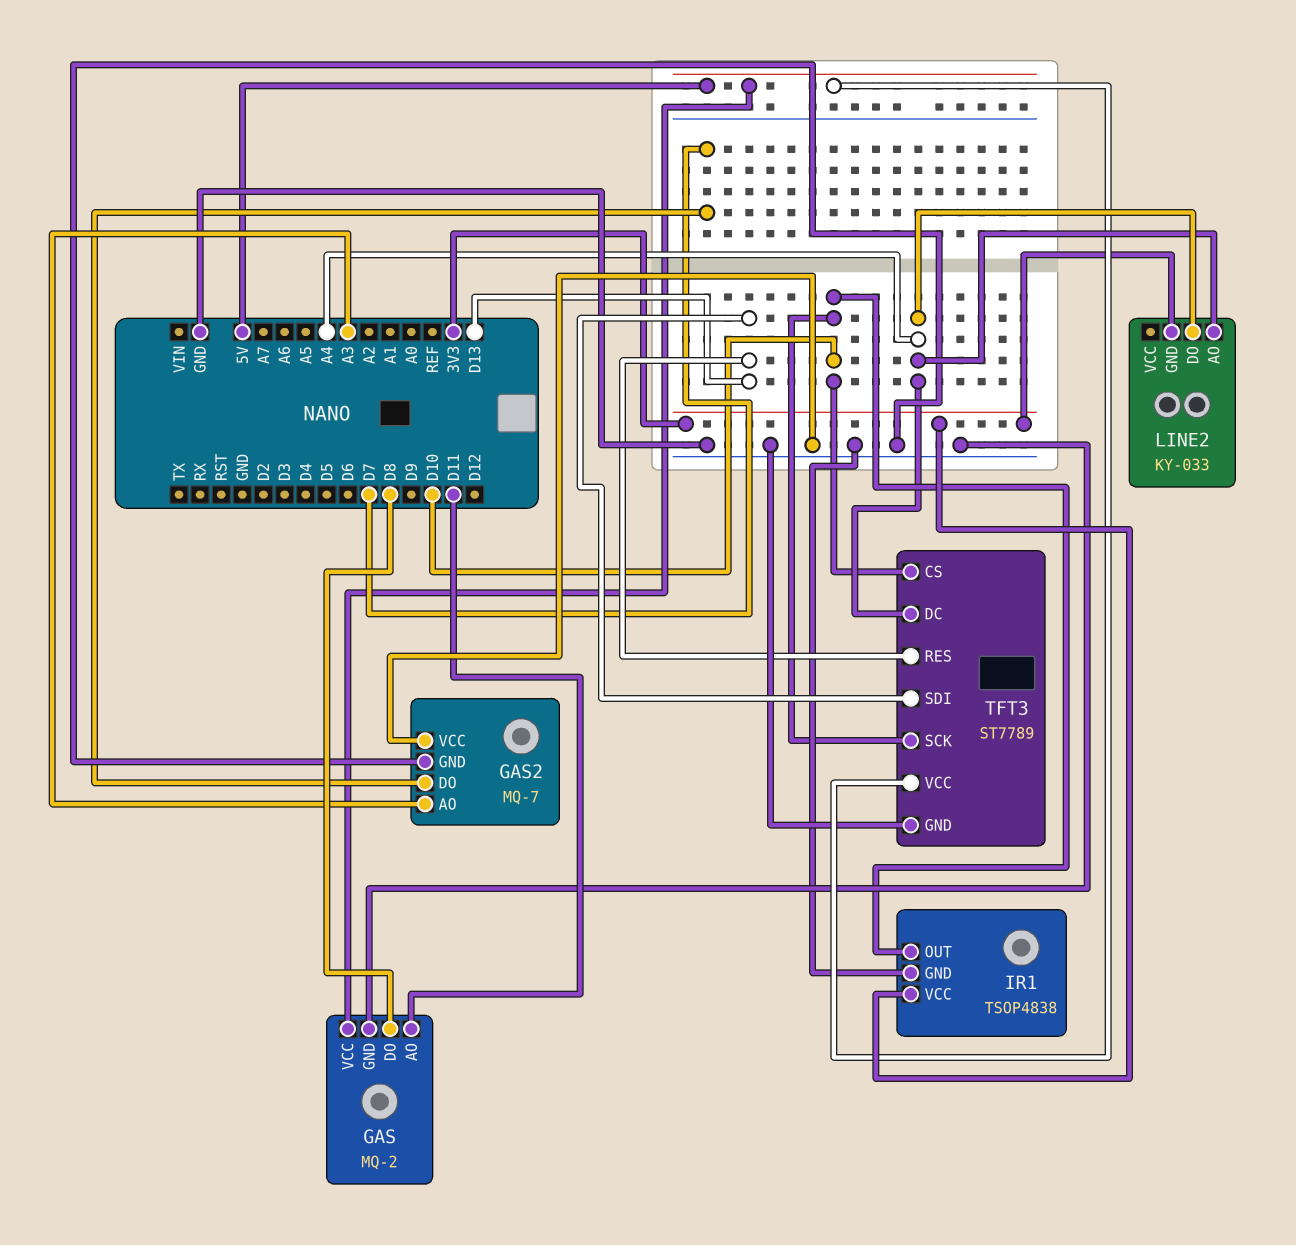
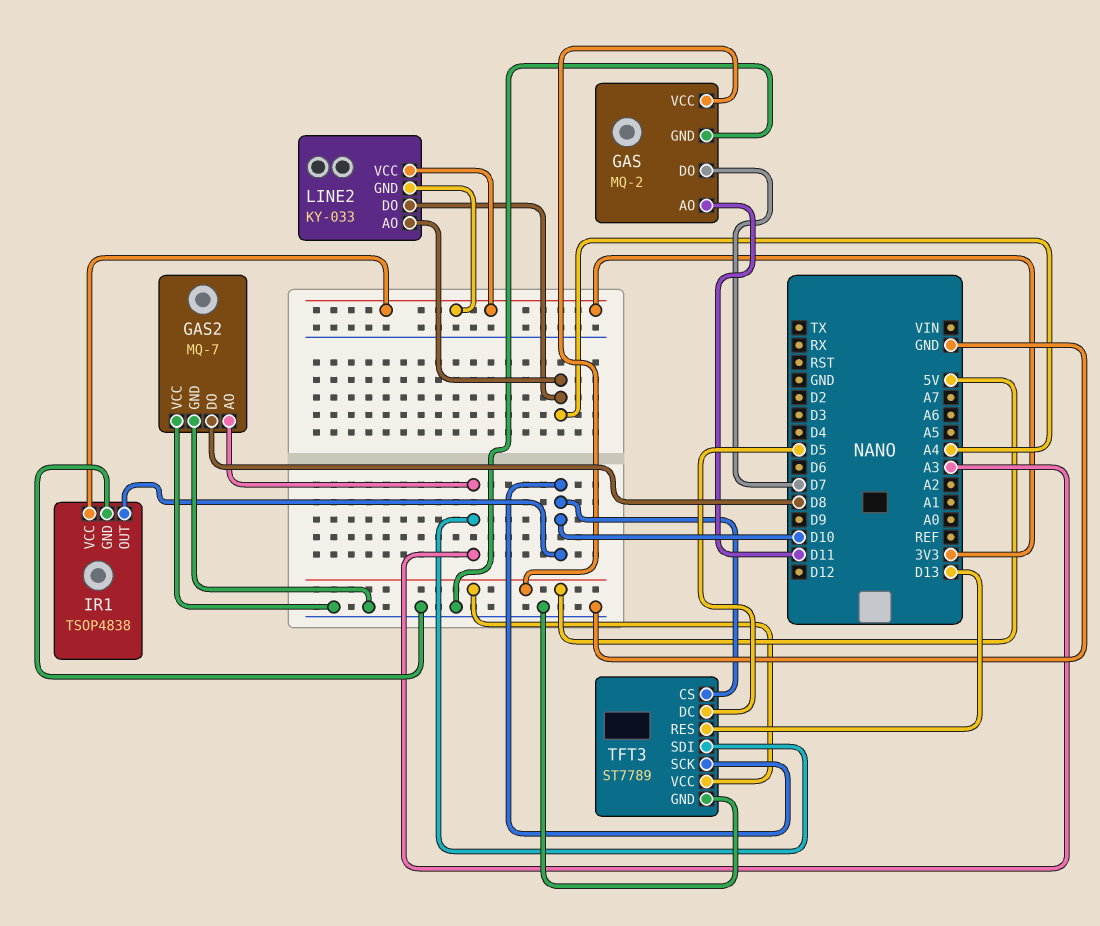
GAS pin DO: D8 -> D7
GAS2 pin DO: D7 -> D8
LINE2 pin VCC: none -> 3V3
TFT3 pin DC: A4 -> D5
TFT3 pin SDI: D13 -> A3

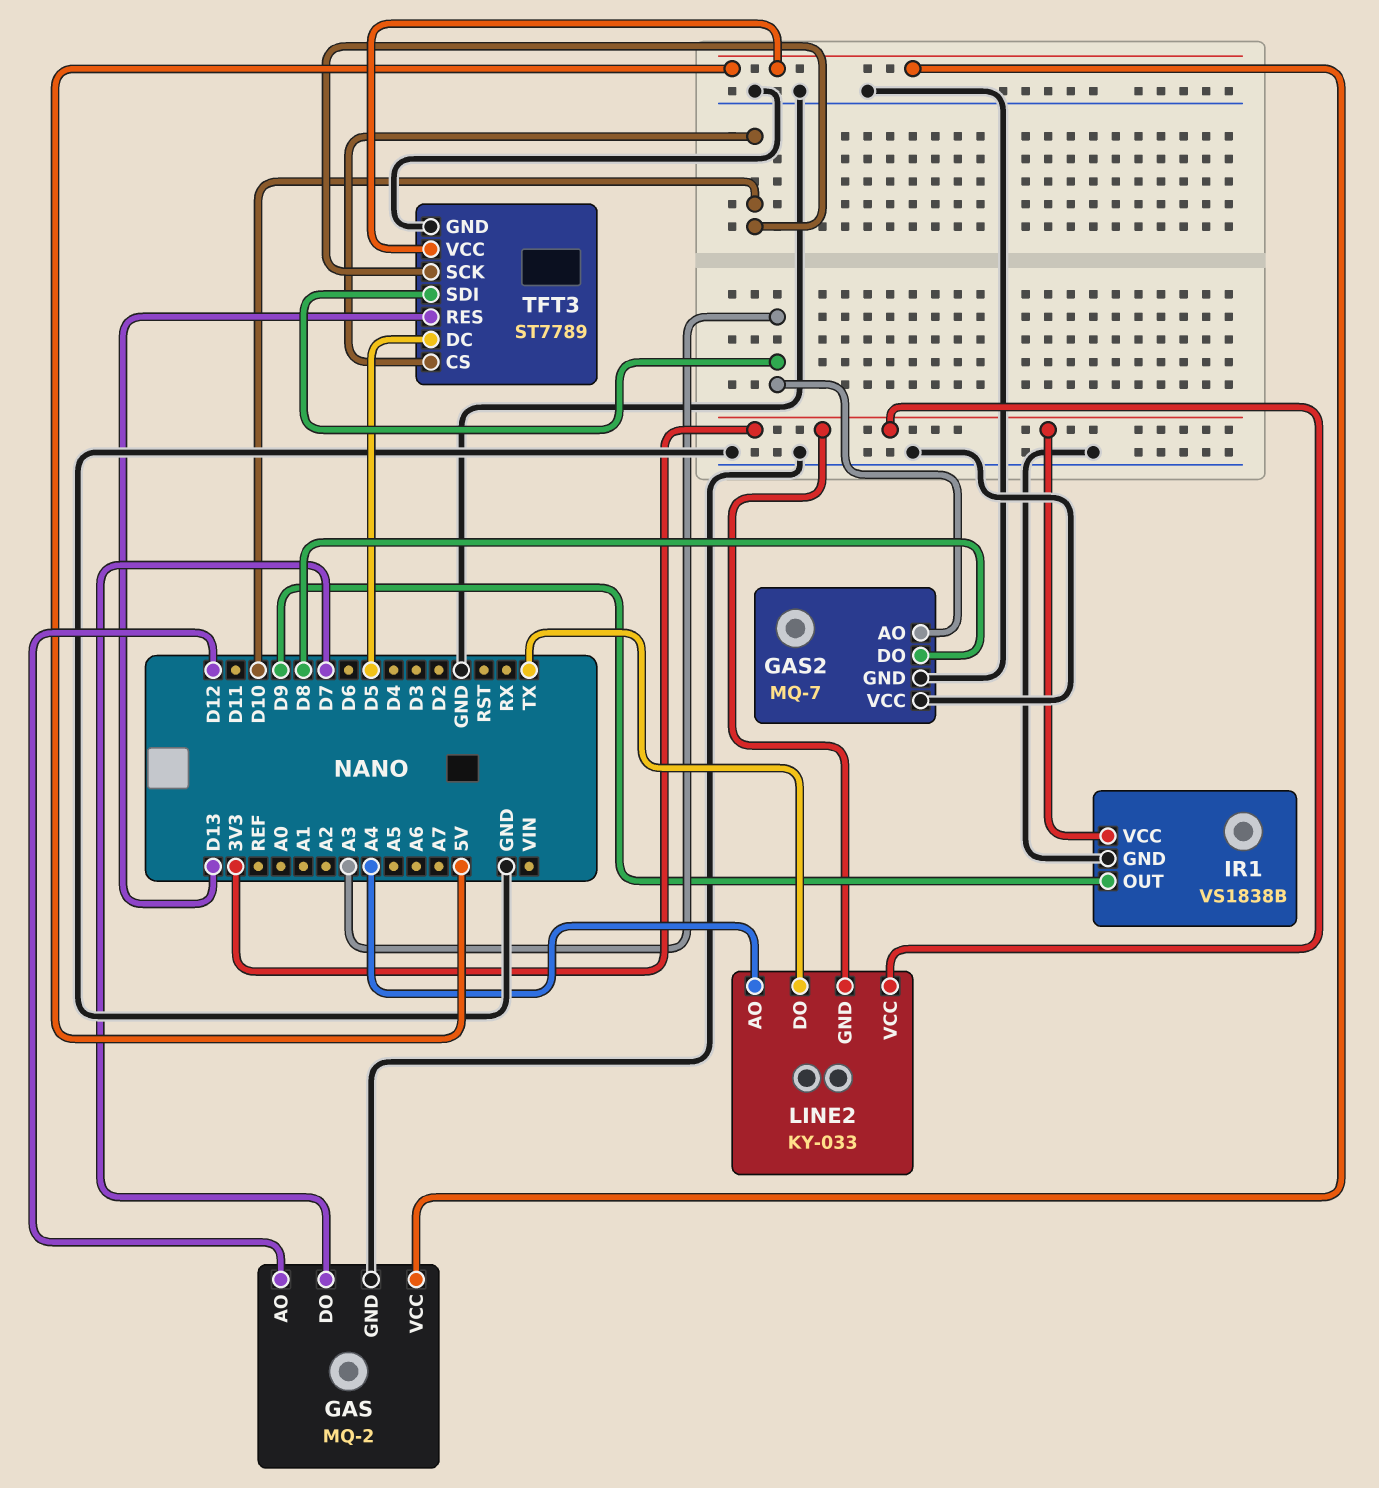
GAS pin AO: D11 -> D12
IR1: TSOP4838 -> VS1838B
IR1 pin OUT: D10 -> D9
LINE2 pin DO: A4 -> TX

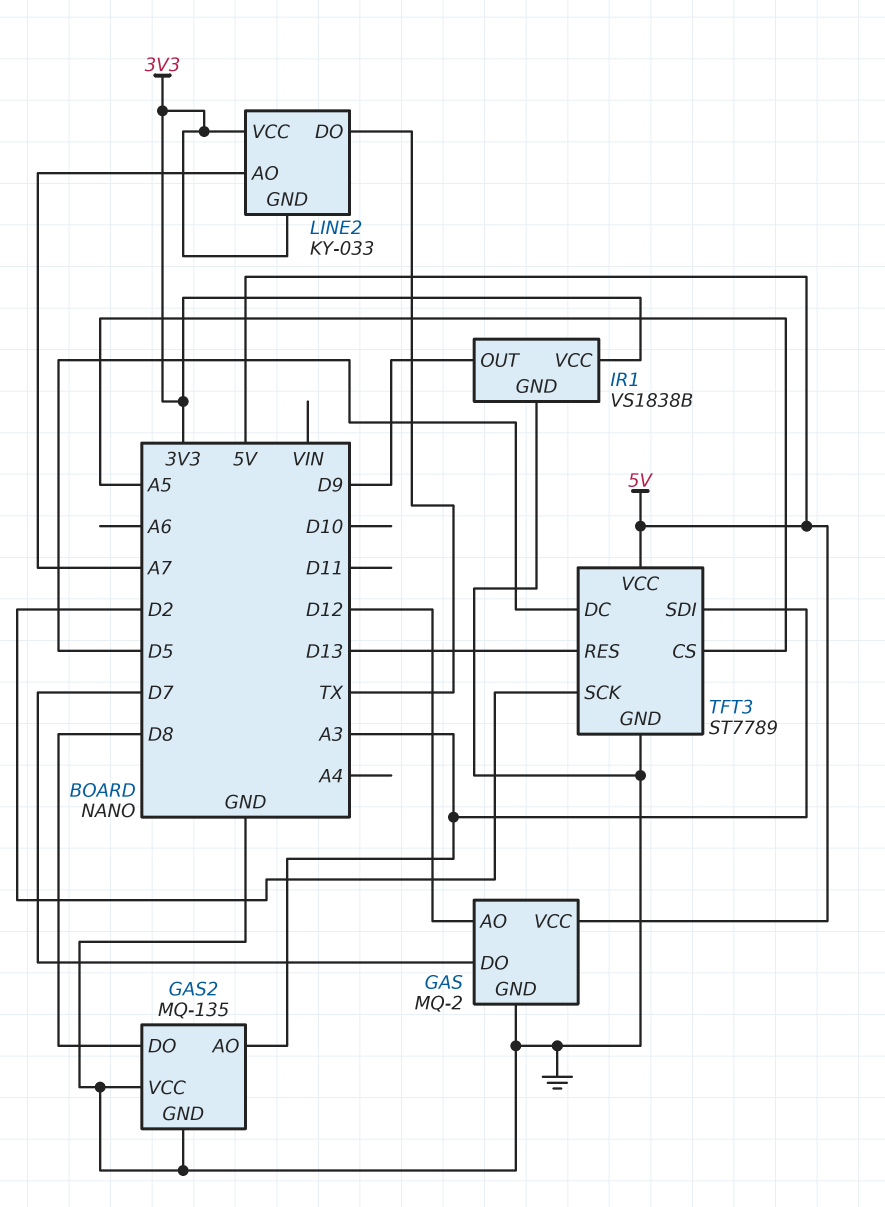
GAS2: MQ-7 -> MQ-135
LINE2 pin AO: A4 -> A7
TFT3 pin CS: D10 -> A5
TFT3 pin SCK: D10 -> D2

